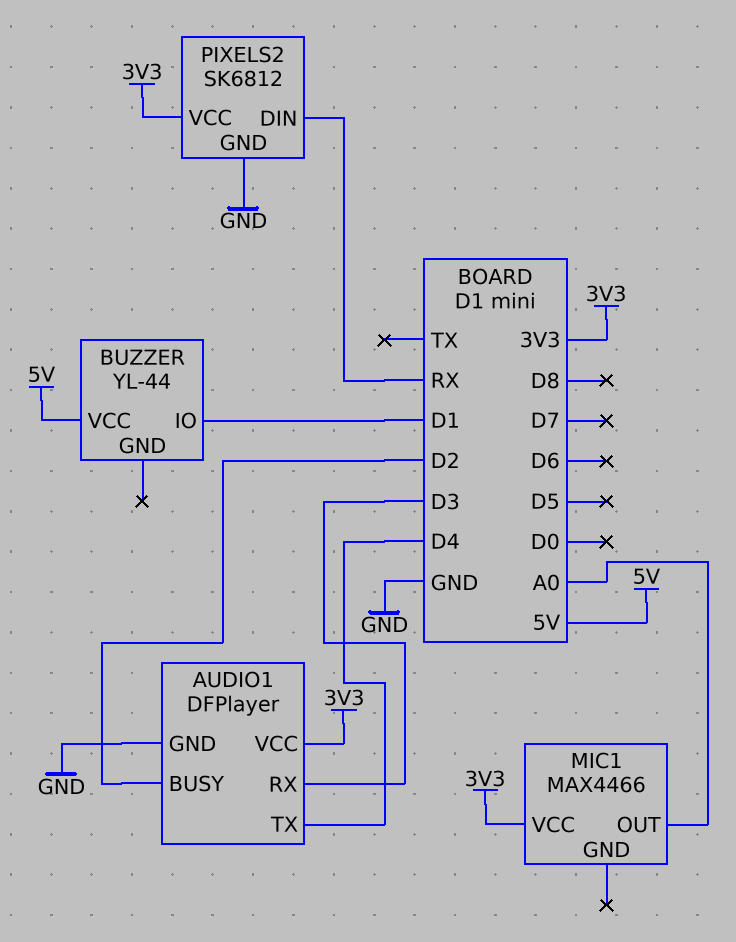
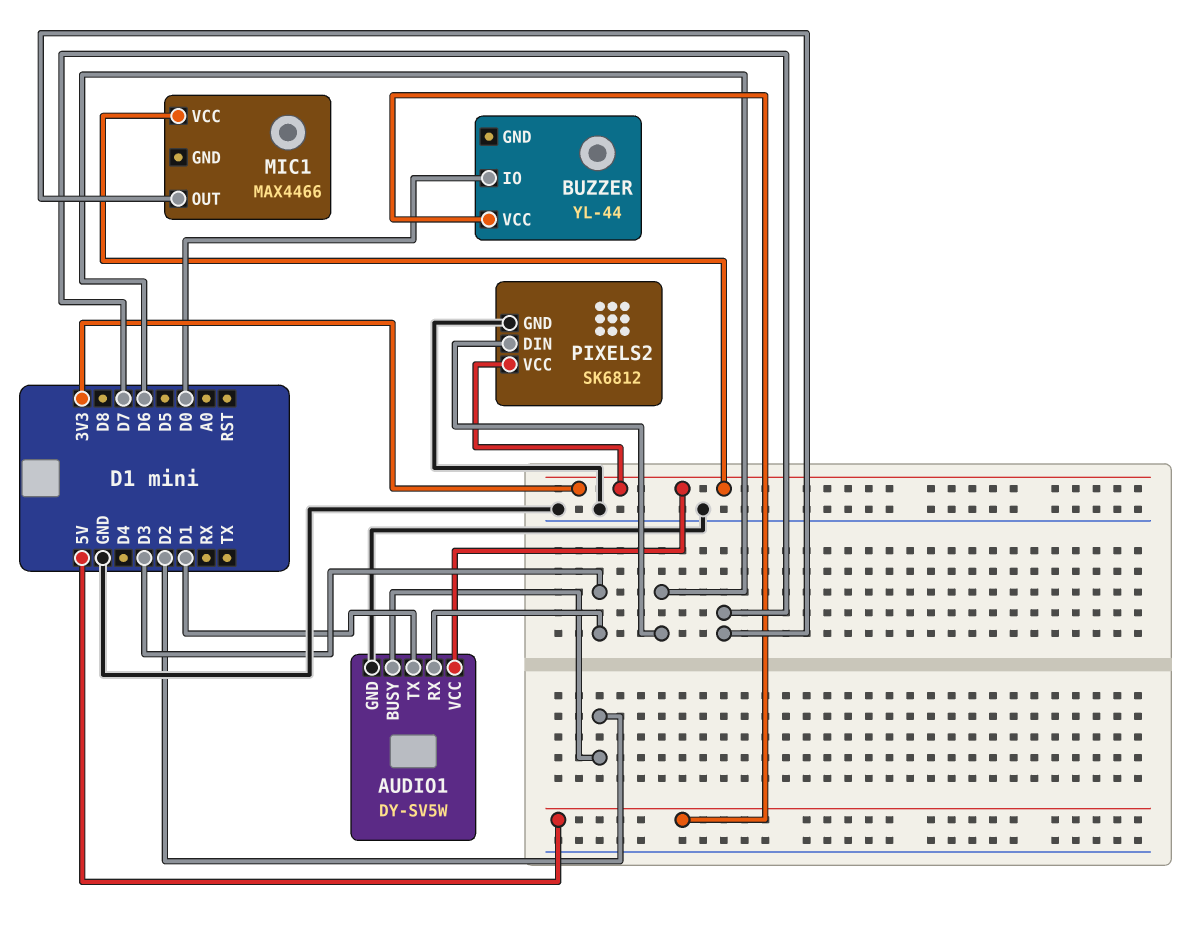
AUDIO1: DFPlayer -> DY-SV5W
AUDIO1 pin TX: D4 -> D1
BUZZER pin IO: D1 -> D0
MIC1 pin OUT: A0 -> D7
PIXELS2 pin DIN: RX -> D6

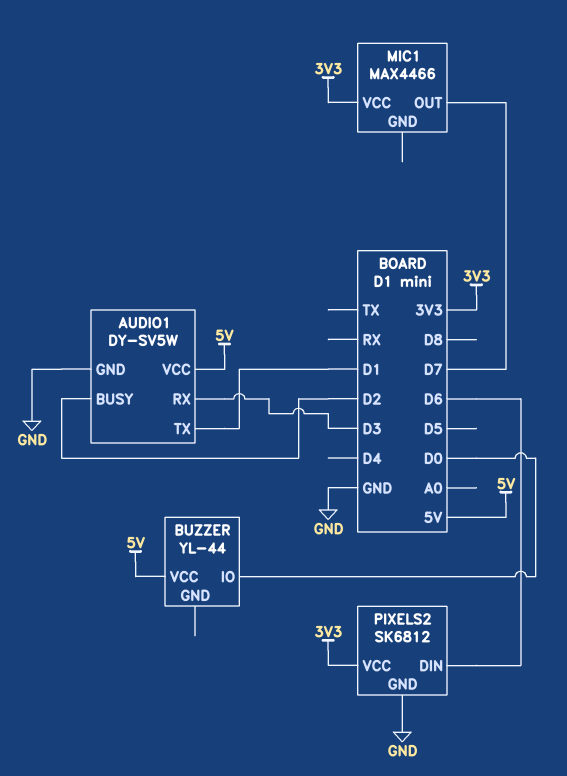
AUDIO1 pin VCC: 3V3 -> 5V

